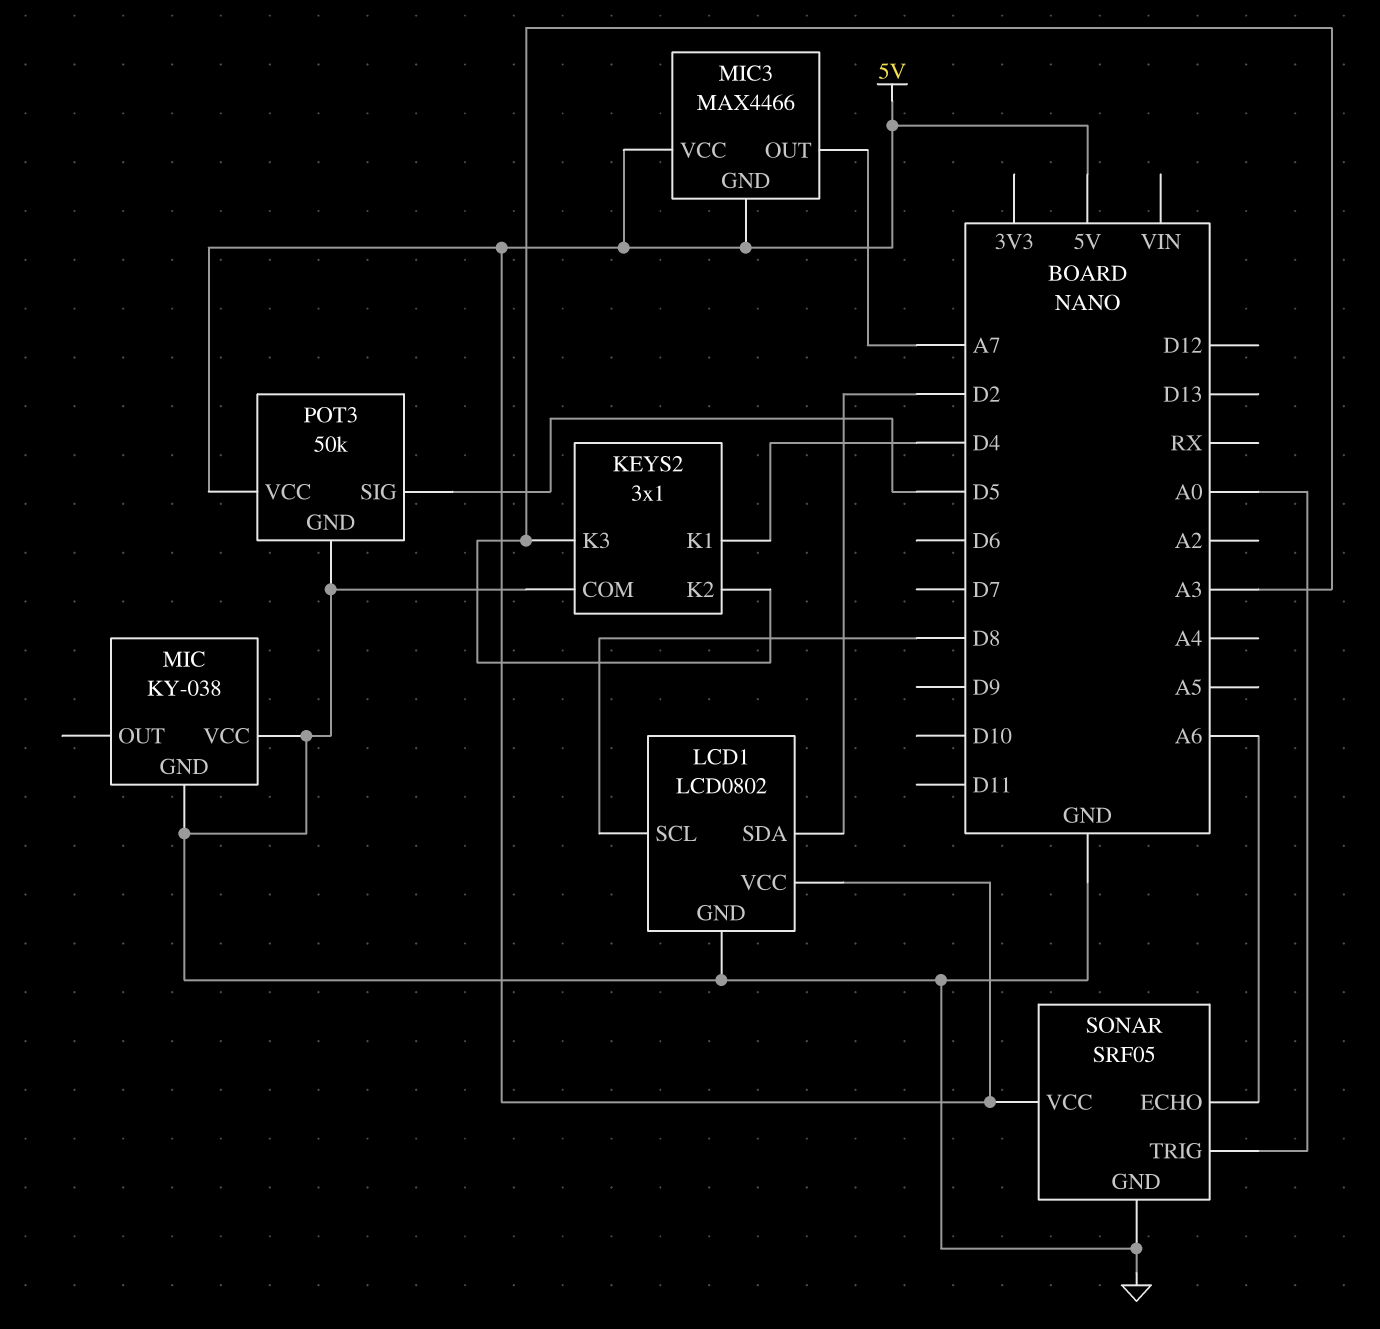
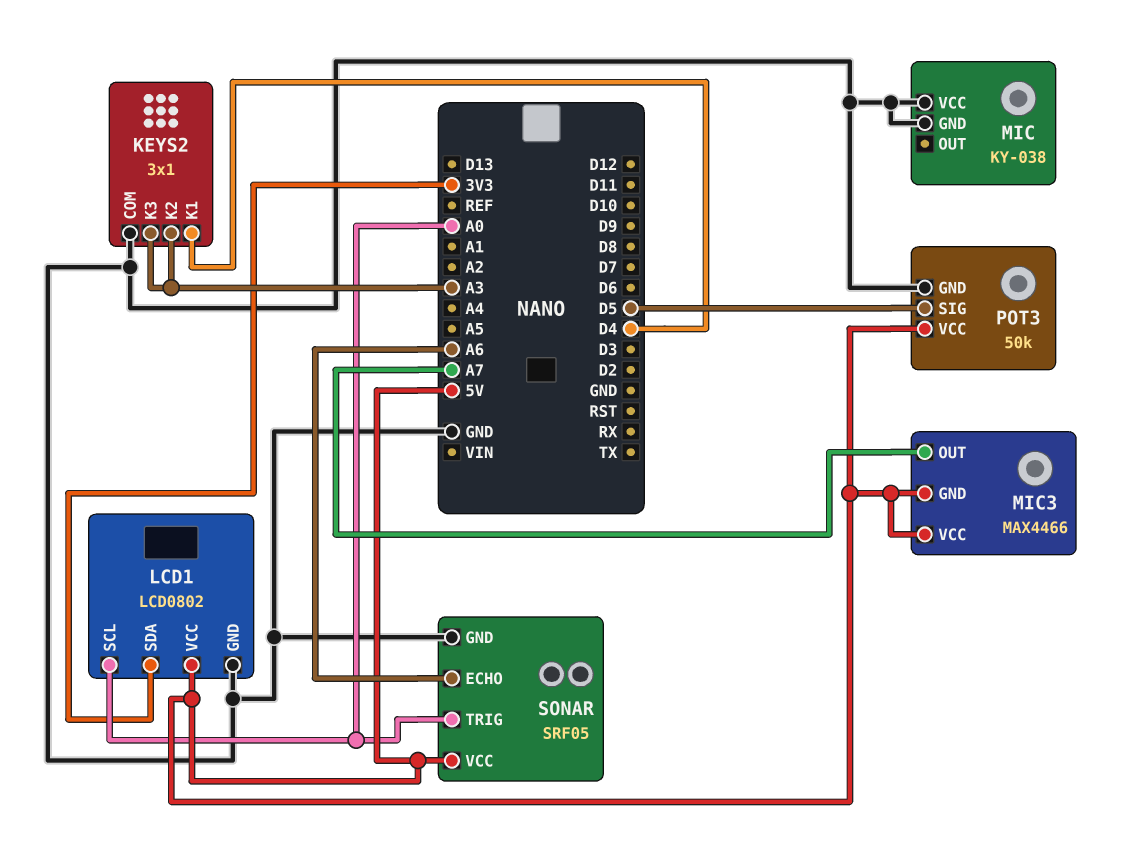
LCD1 pin SCL: D8 -> A0
LCD1 pin SDA: D2 -> 3V3

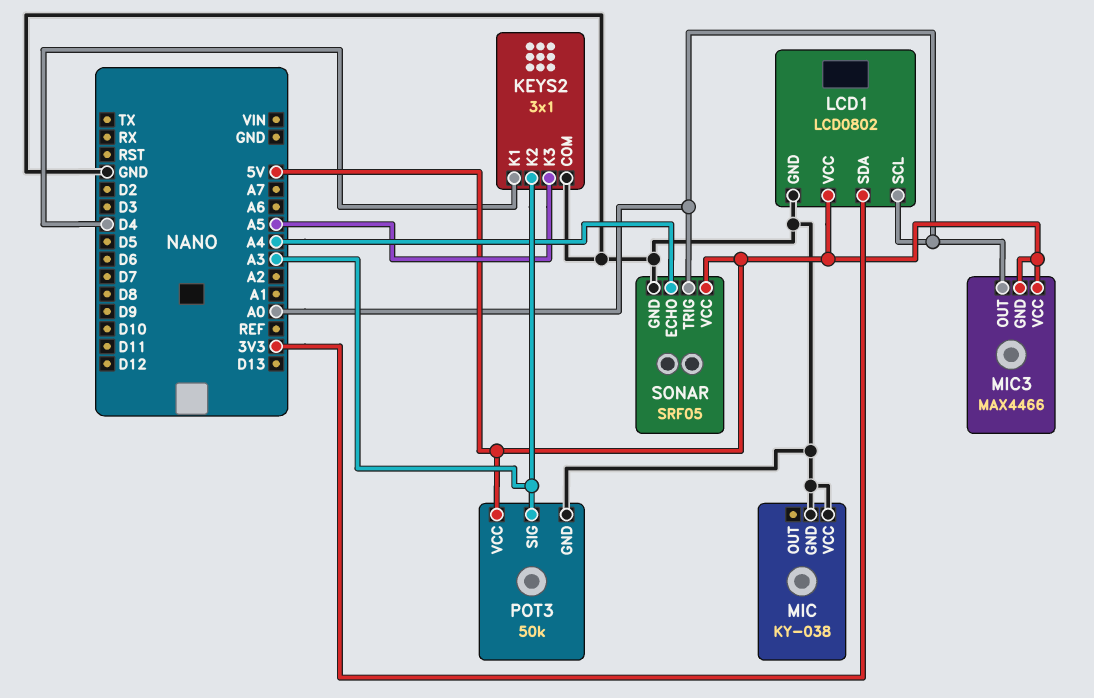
KEYS2 pin K3: A3 -> A5
MIC3 pin OUT: A7 -> A0
POT3 pin SIG: D5 -> A3
SONAR pin ECHO: A6 -> A4

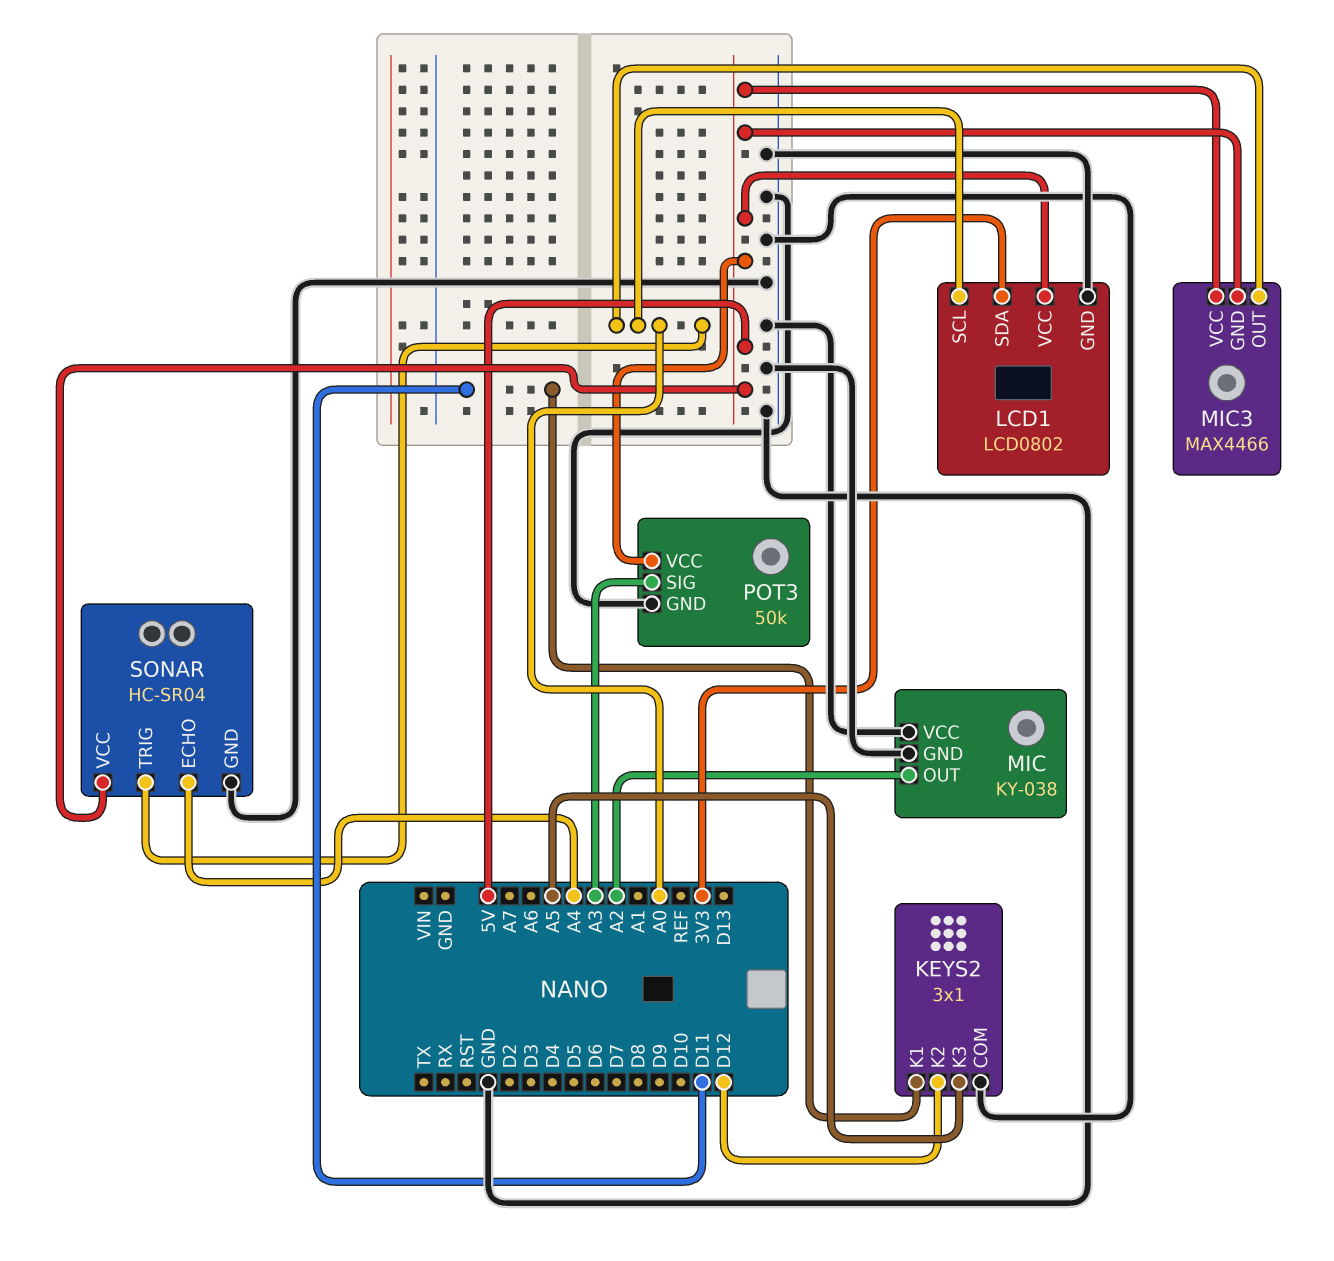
KEYS2 pin K1: D4 -> D11
KEYS2 pin K2: A3 -> D12
MIC pin OUT: none -> A2
SONAR: SRF05 -> HC-SR04

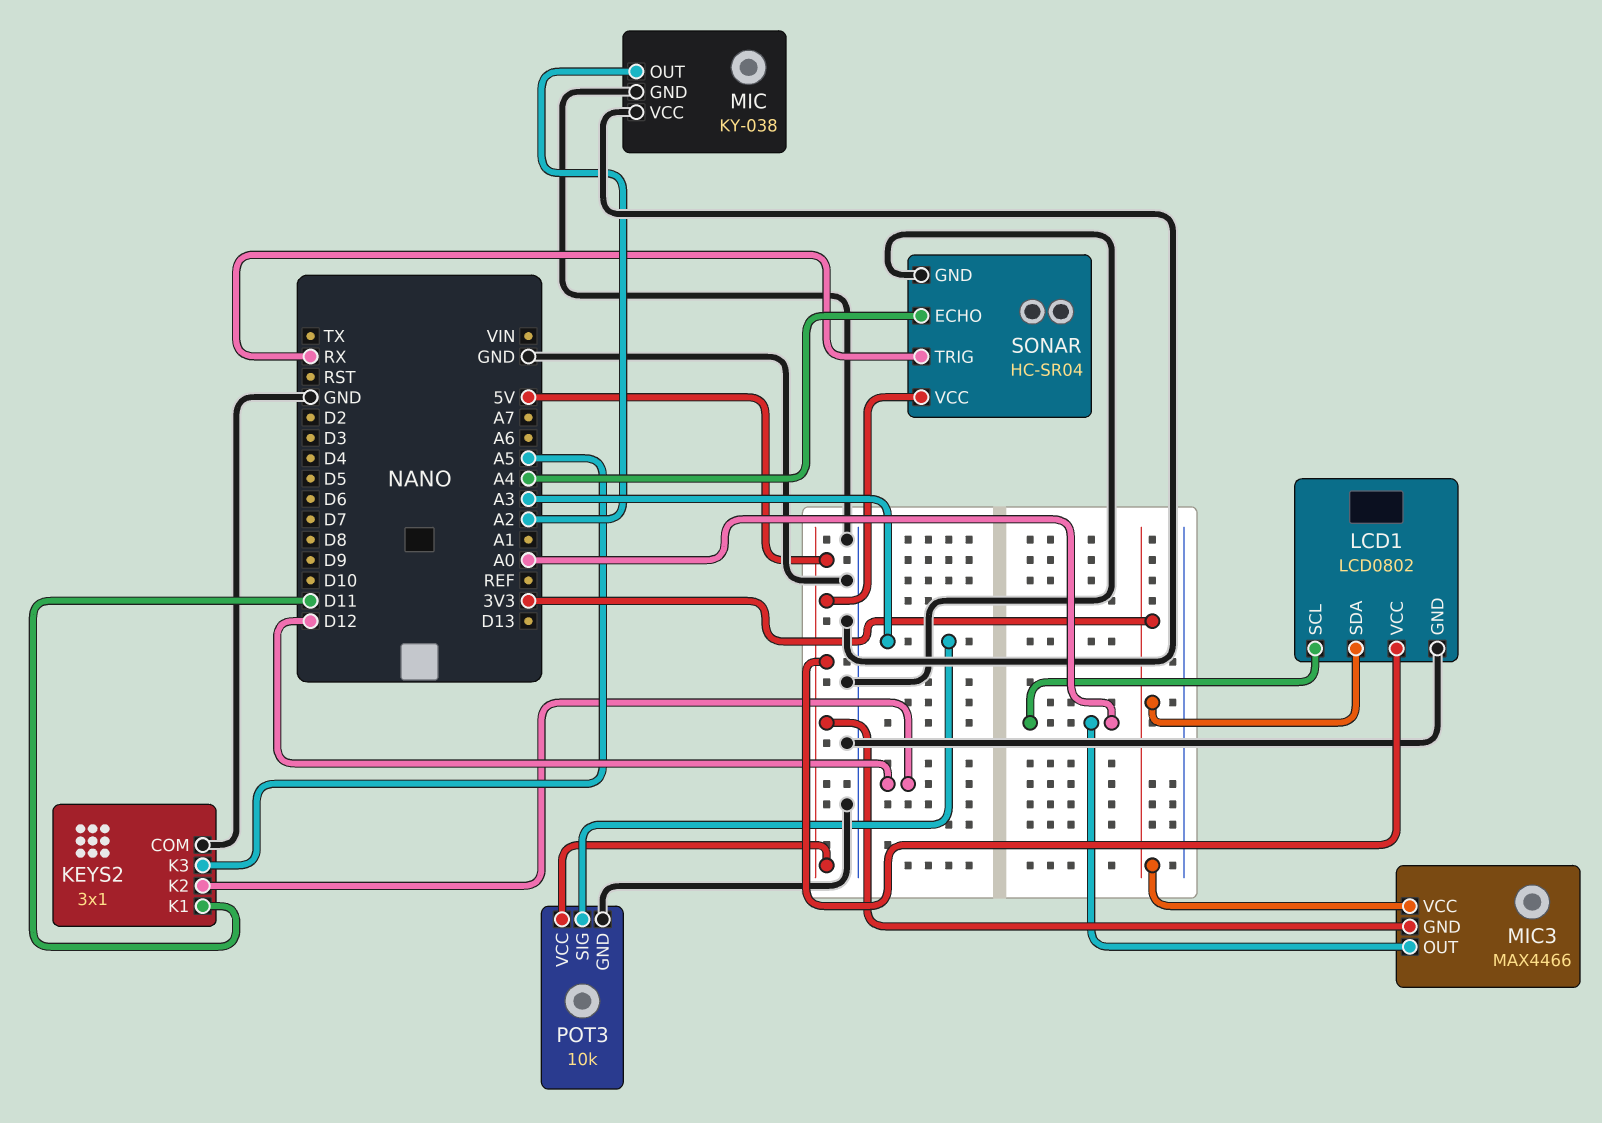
MIC3 pin VCC: 5V -> 3V3
POT3: 50k -> 10k
SONAR pin TRIG: A0 -> RX

